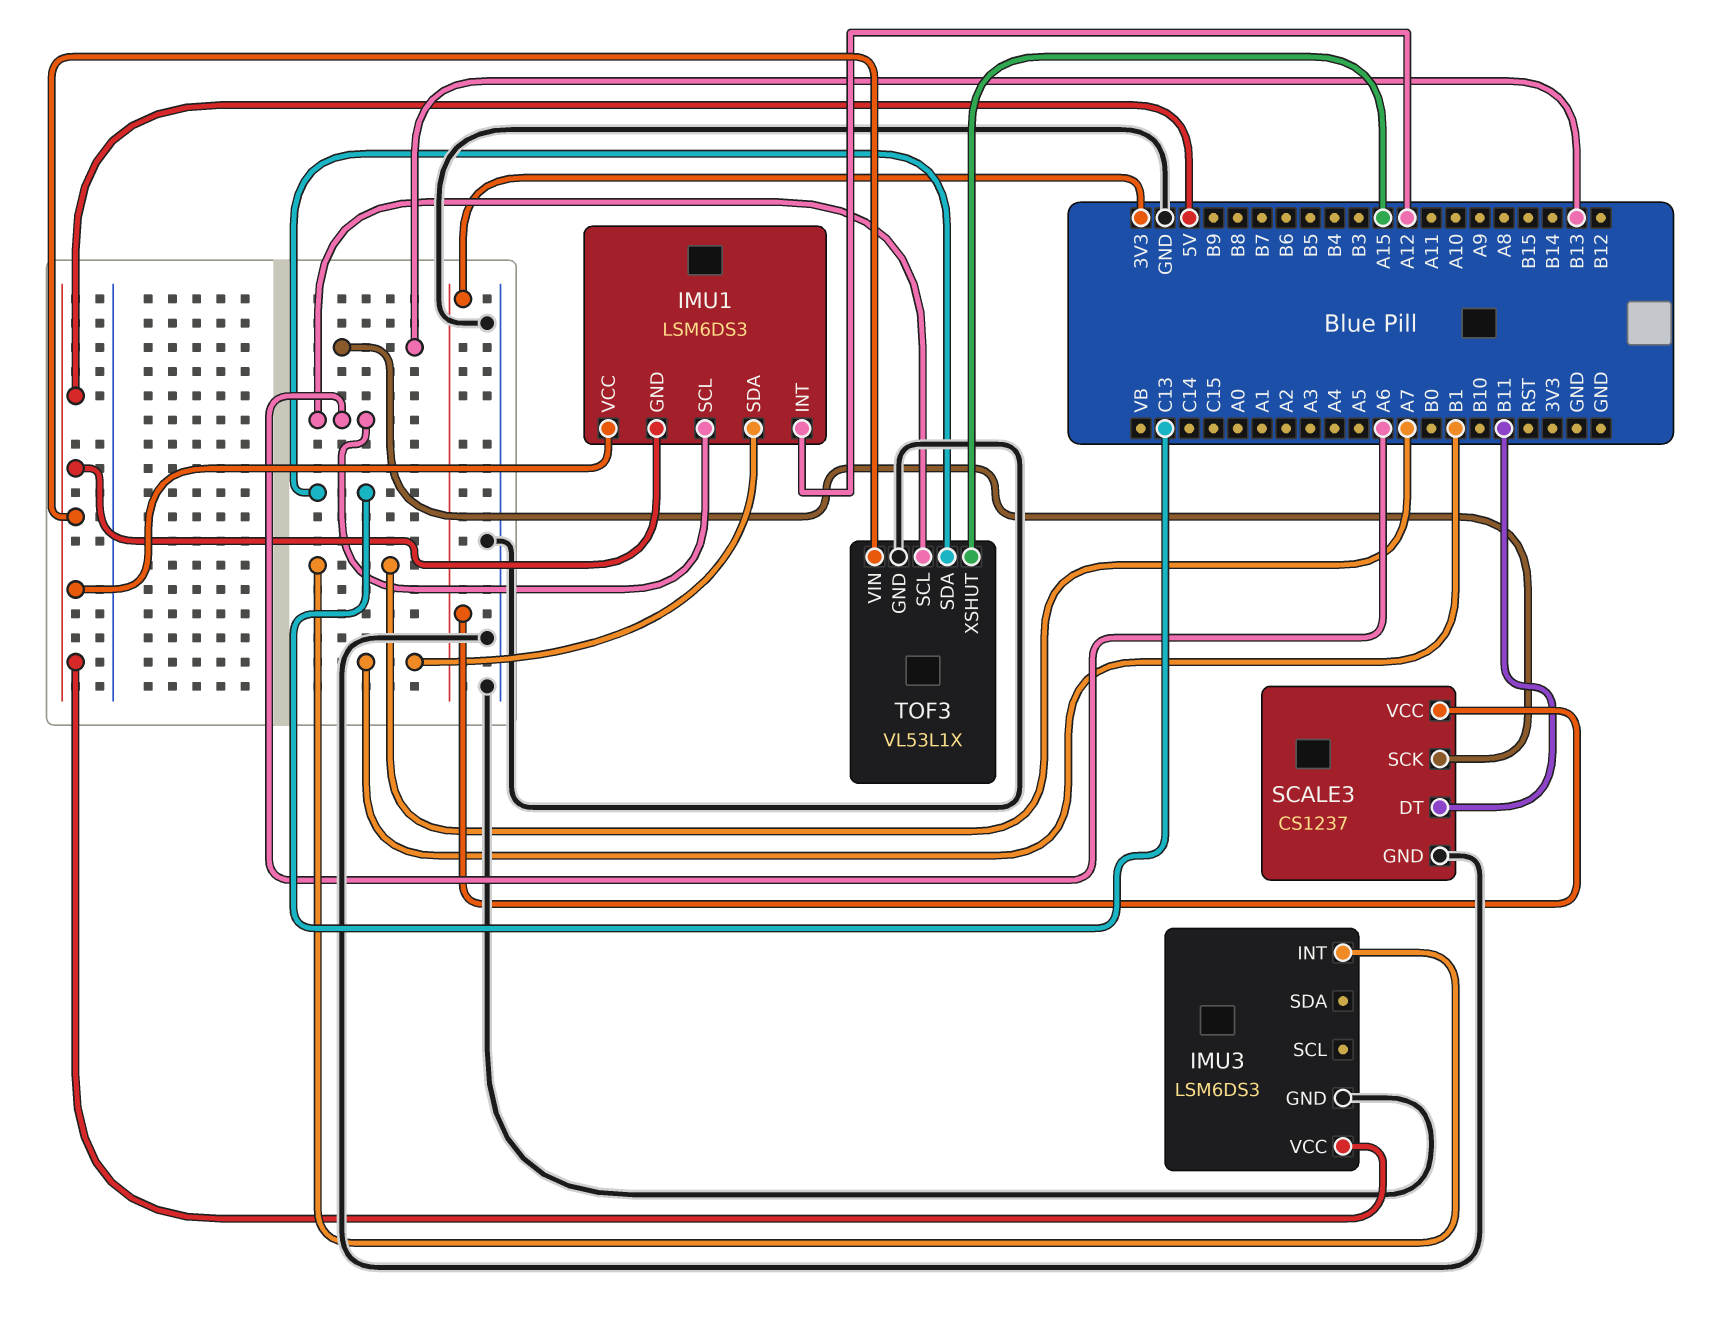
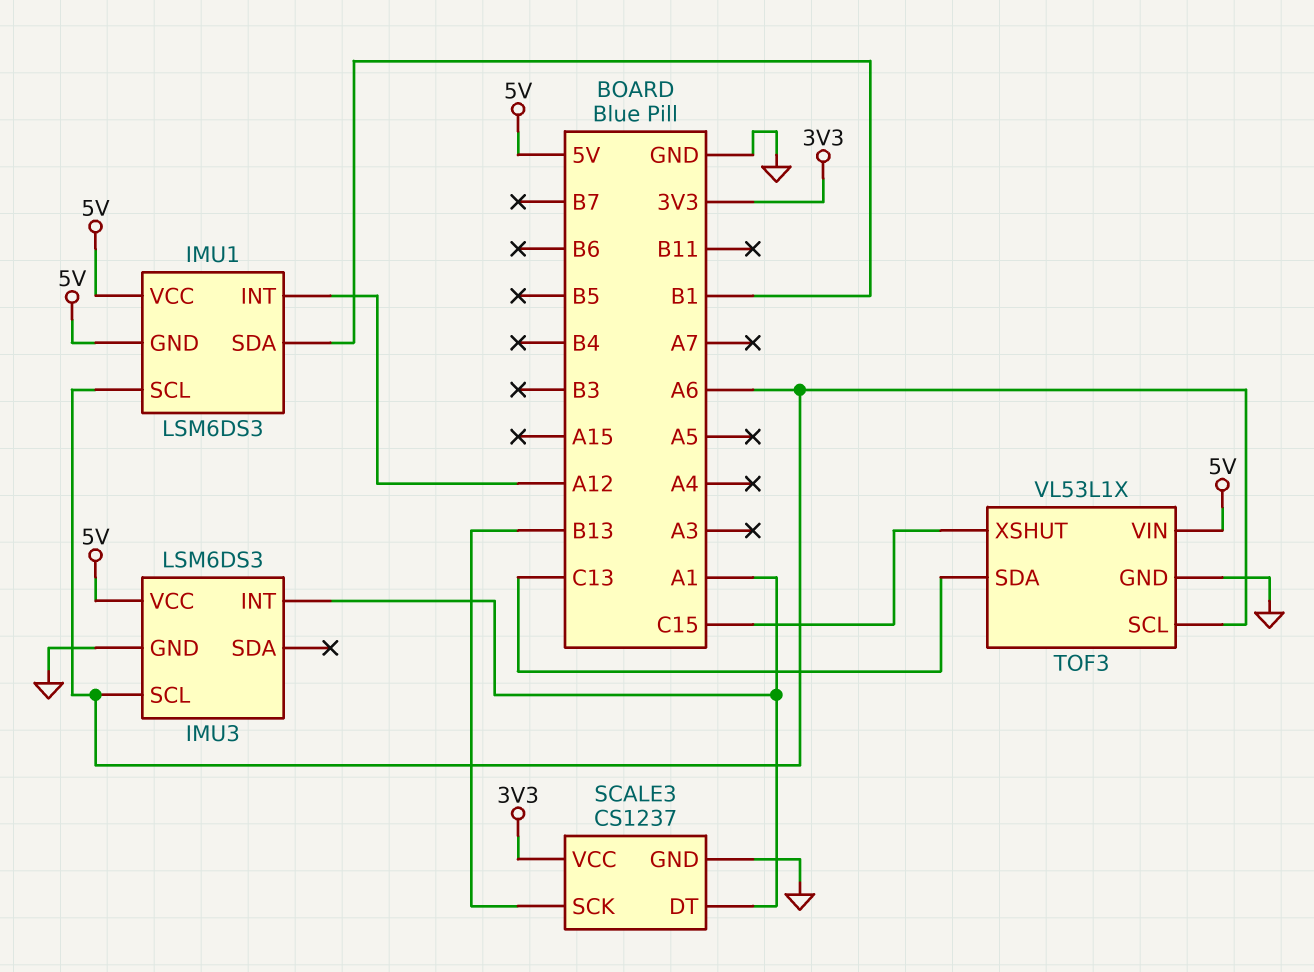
IMU3 pin INT: A7 -> A1
IMU3 pin SCL: none -> A6
SCALE3 pin DT: B11 -> A1
TOF3 pin XSHUT: A15 -> C15

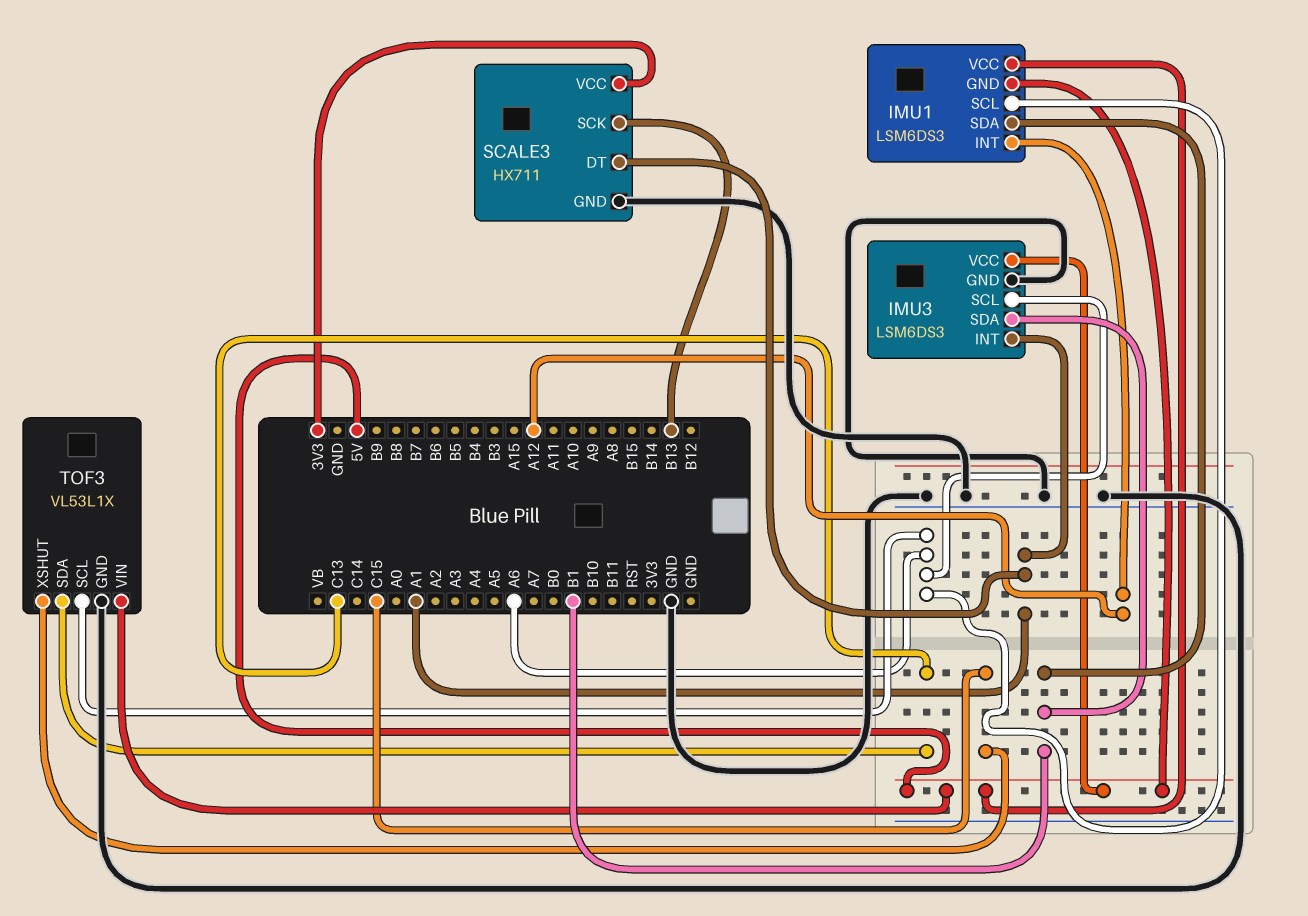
IMU3 pin SDA: none -> B1
SCALE3: CS1237 -> HX711

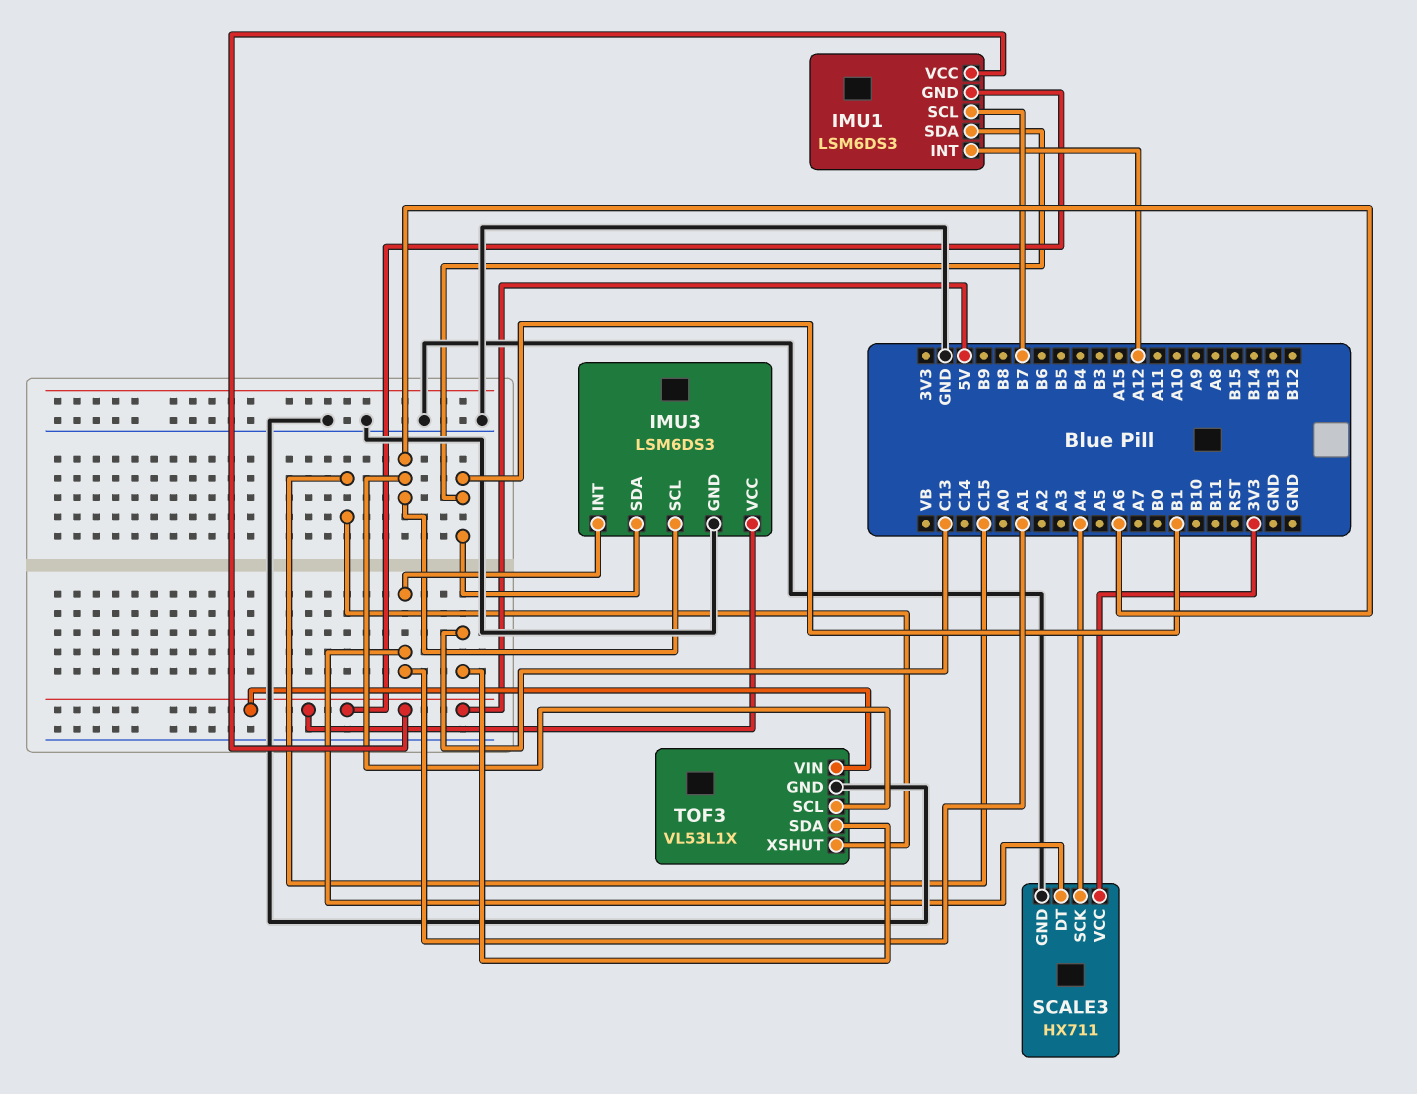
IMU1 pin SCL: A6 -> B7
SCALE3 pin SCK: B13 -> A4

